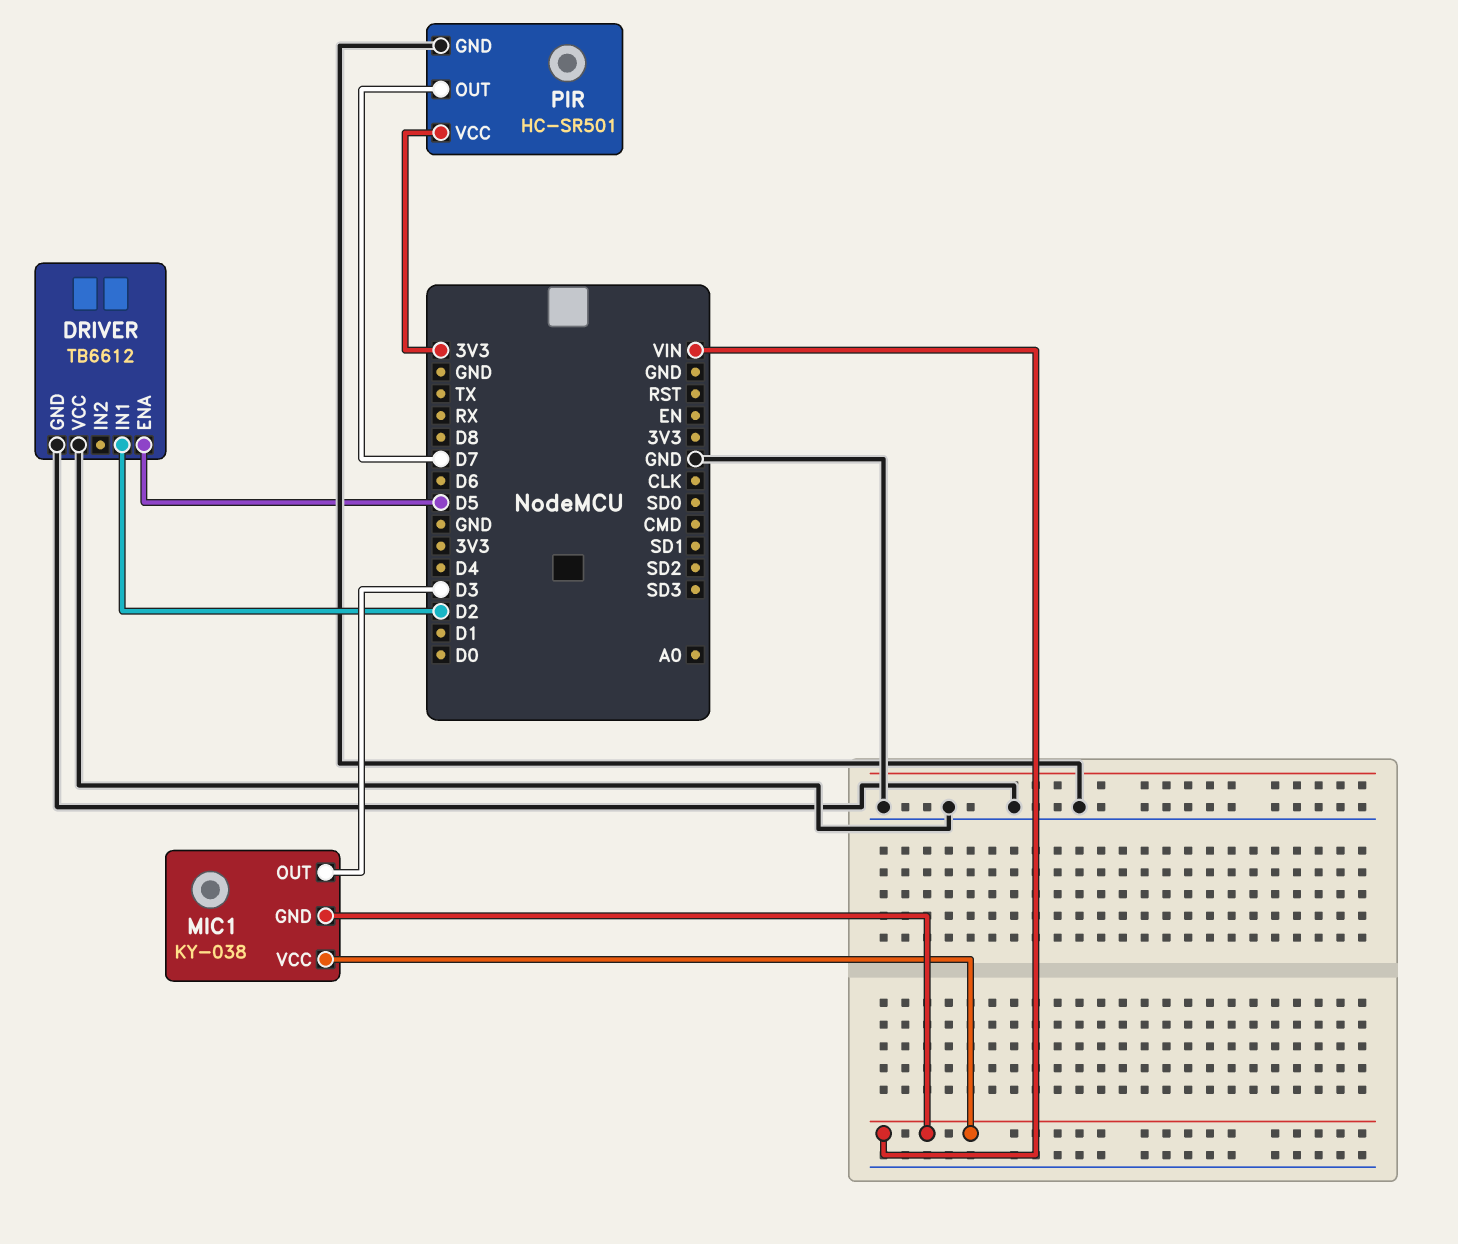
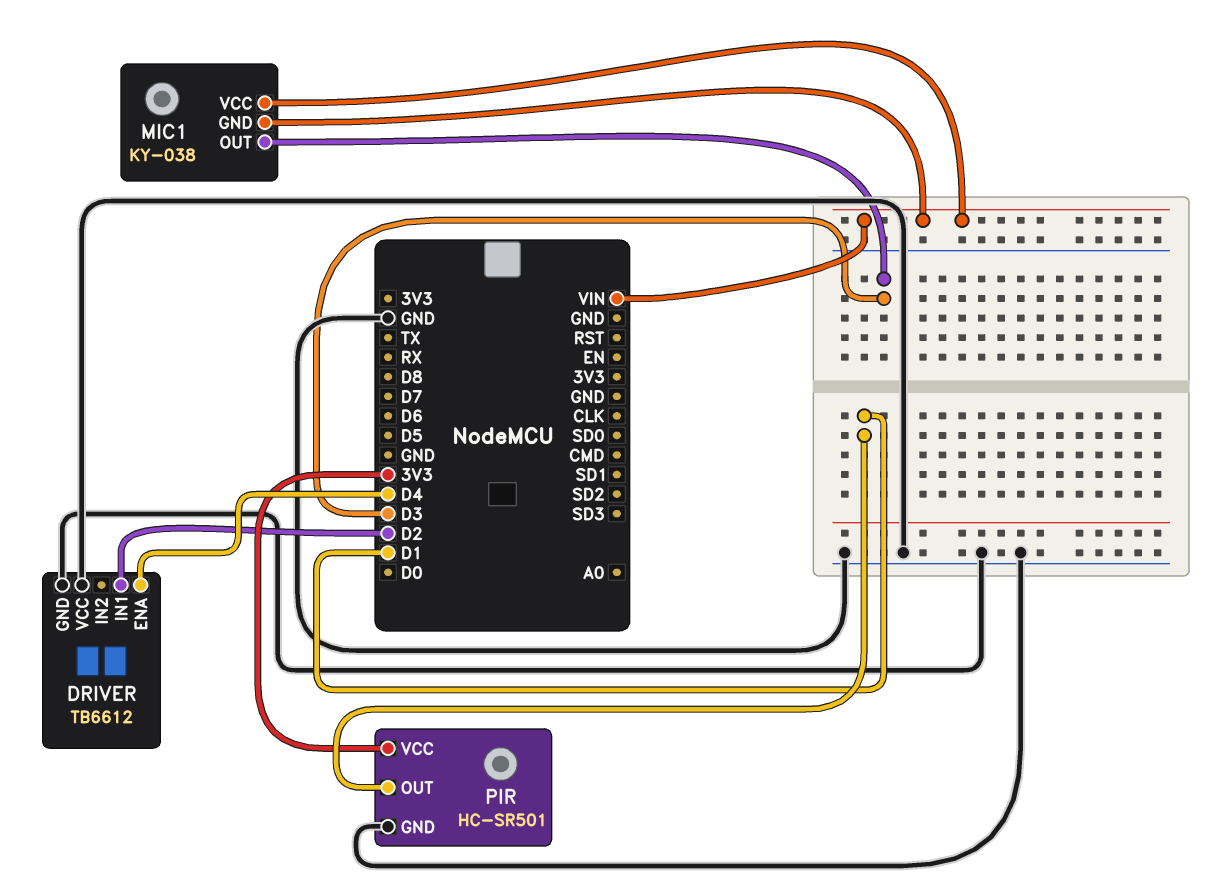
DRIVER pin ENA: D5 -> D4
PIR pin OUT: D7 -> D1

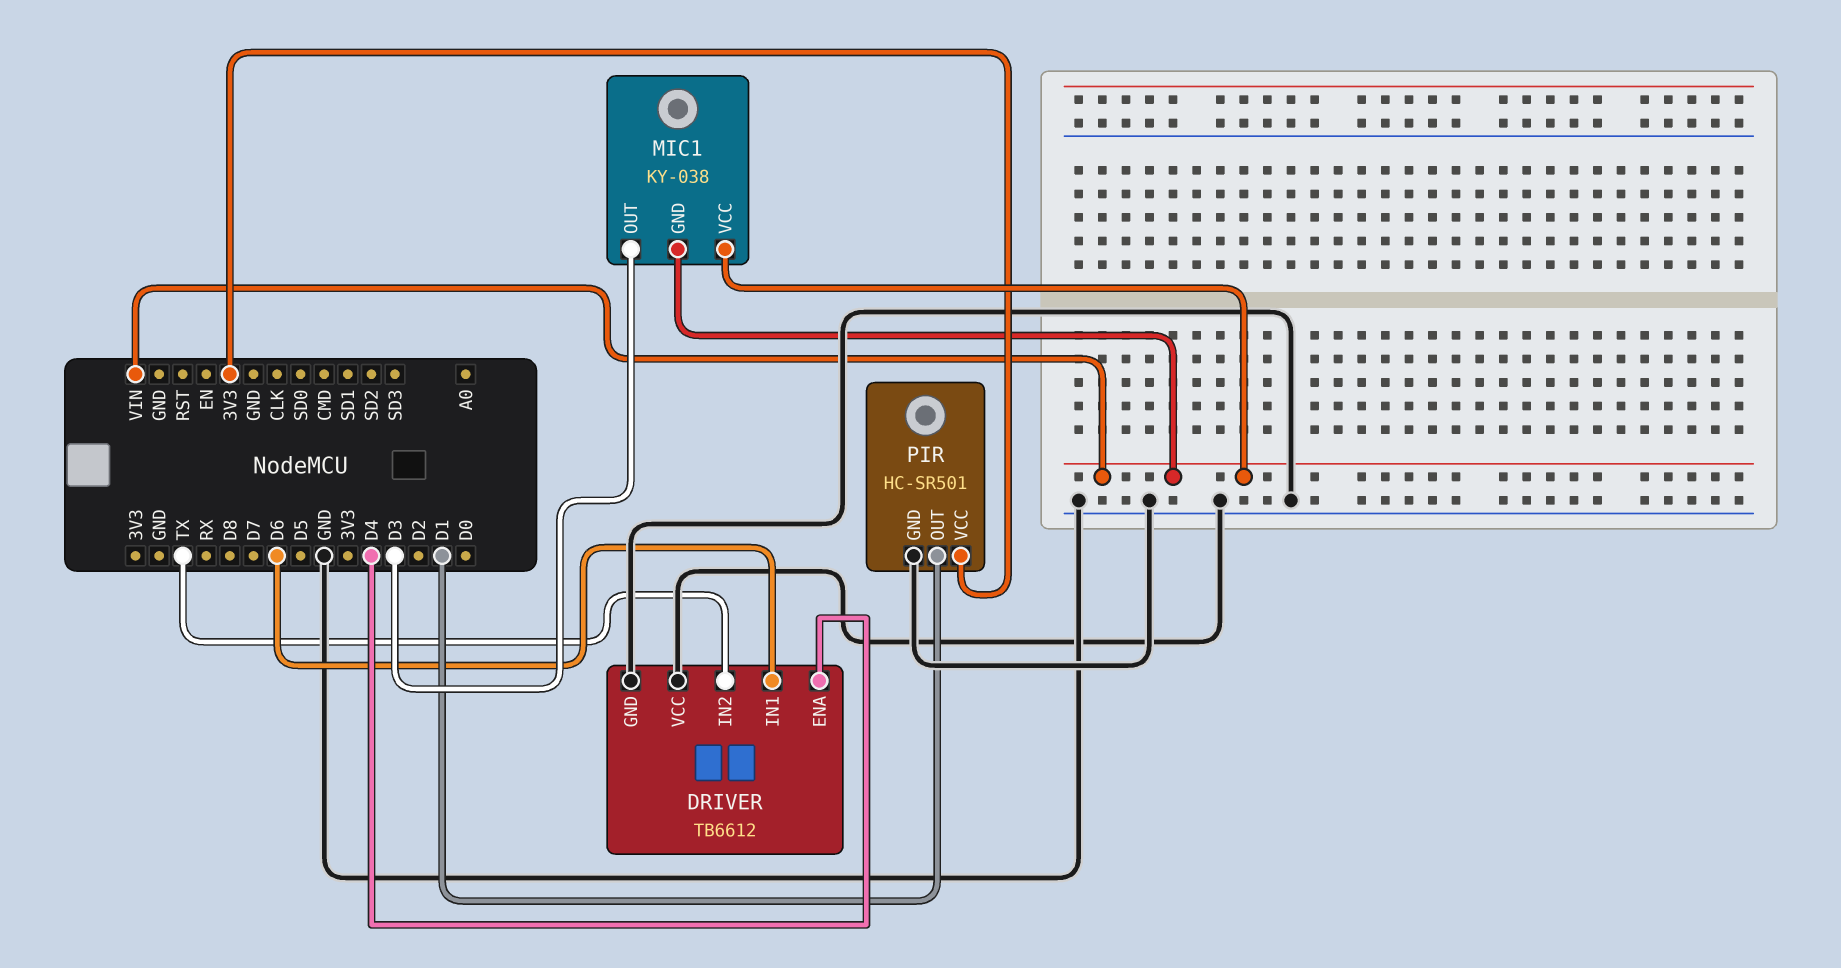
DRIVER pin IN1: D2 -> D6
DRIVER pin IN2: none -> TX

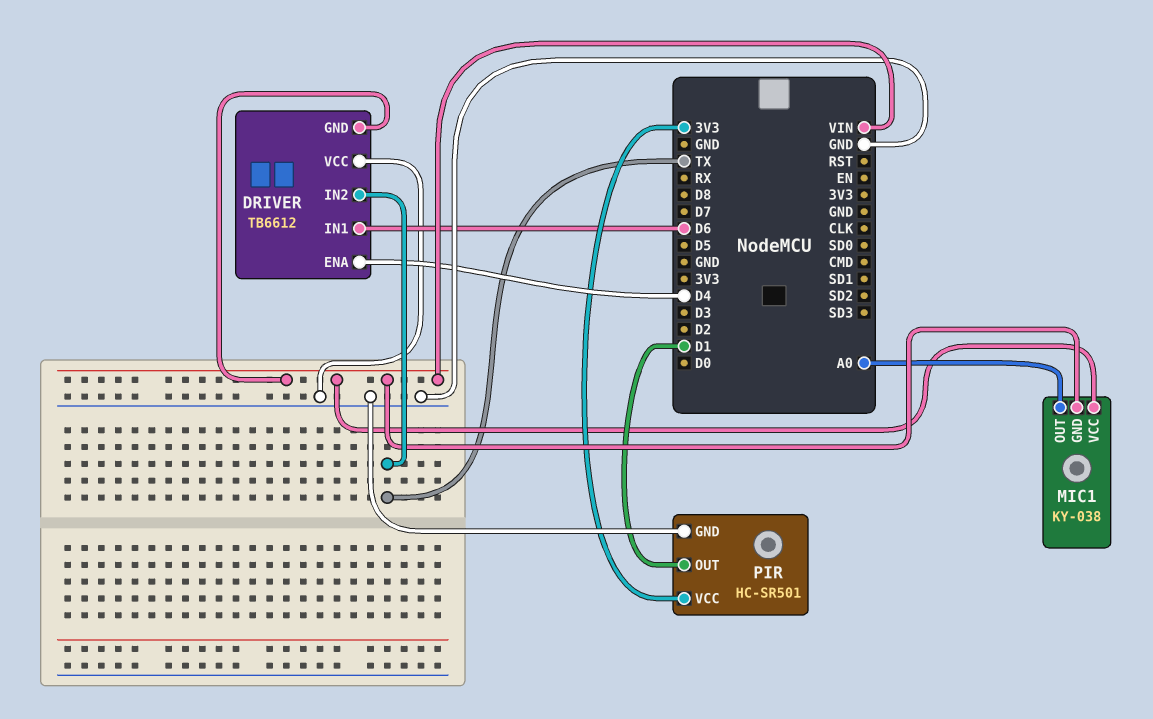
DRIVER pin GND: GND -> VIN
MIC1 pin OUT: D3 -> A0

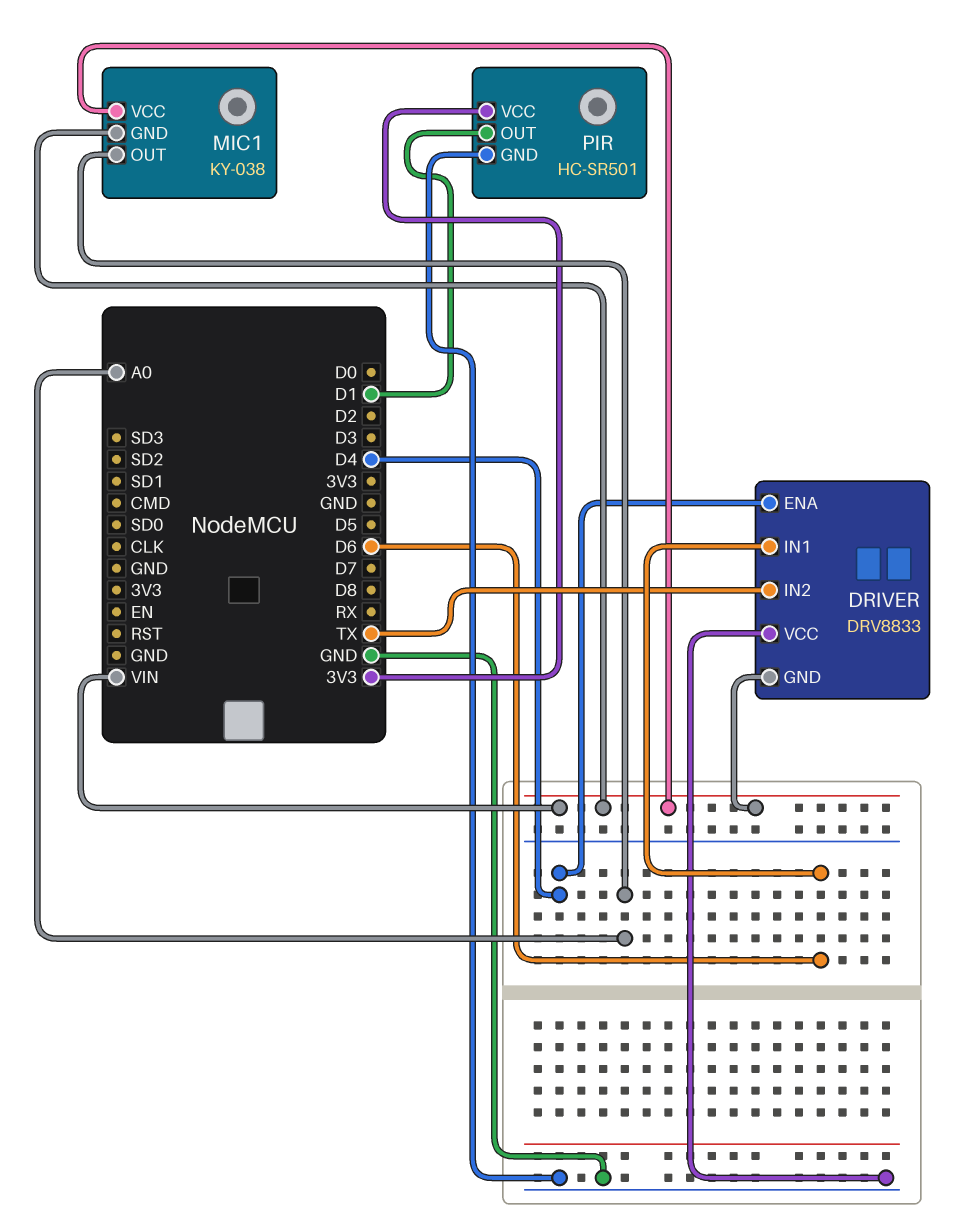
DRIVER: TB6612 -> DRV8833

